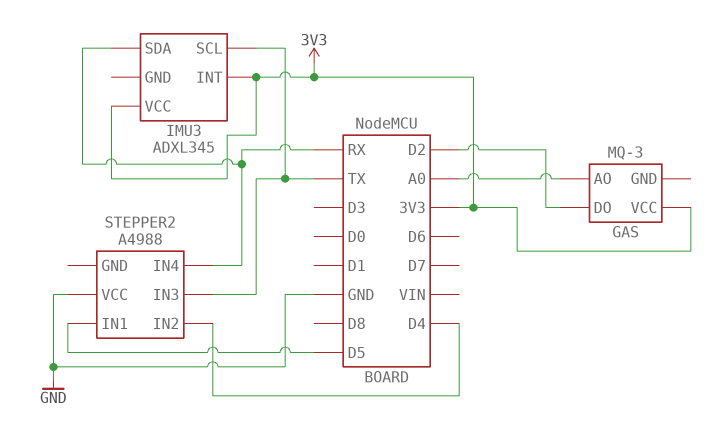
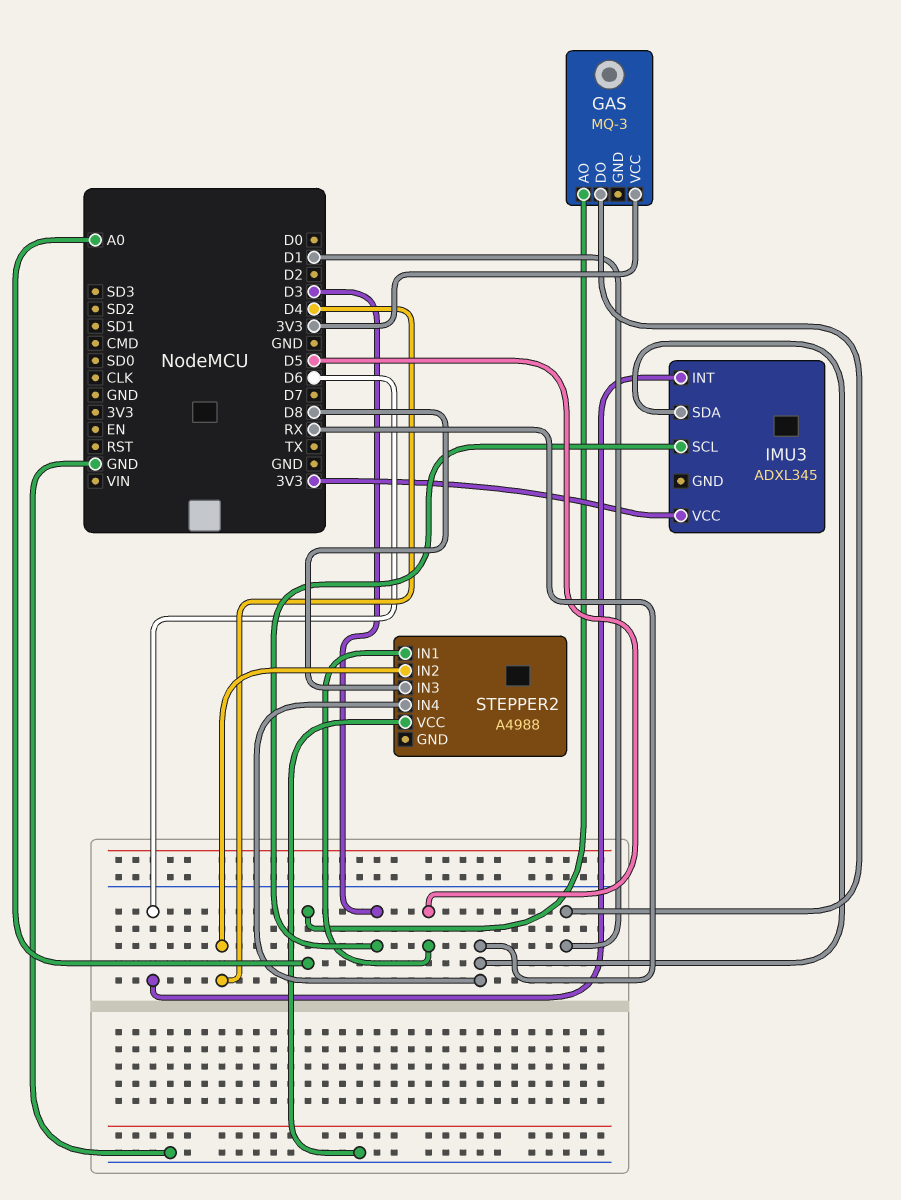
GAS pin DO: D2 -> D1
IMU3 pin INT: 3V3 -> D6
IMU3 pin SCL: TX -> D3
STEPPER2 pin IN3: TX -> D8

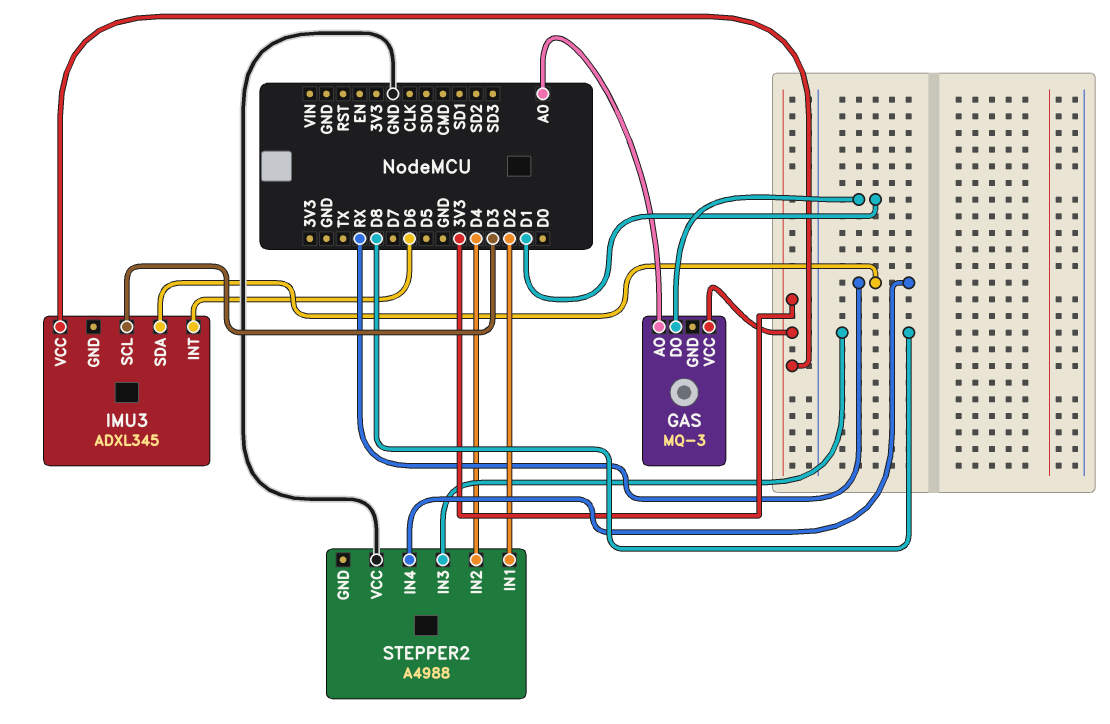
STEPPER2 pin IN1: D5 -> D2

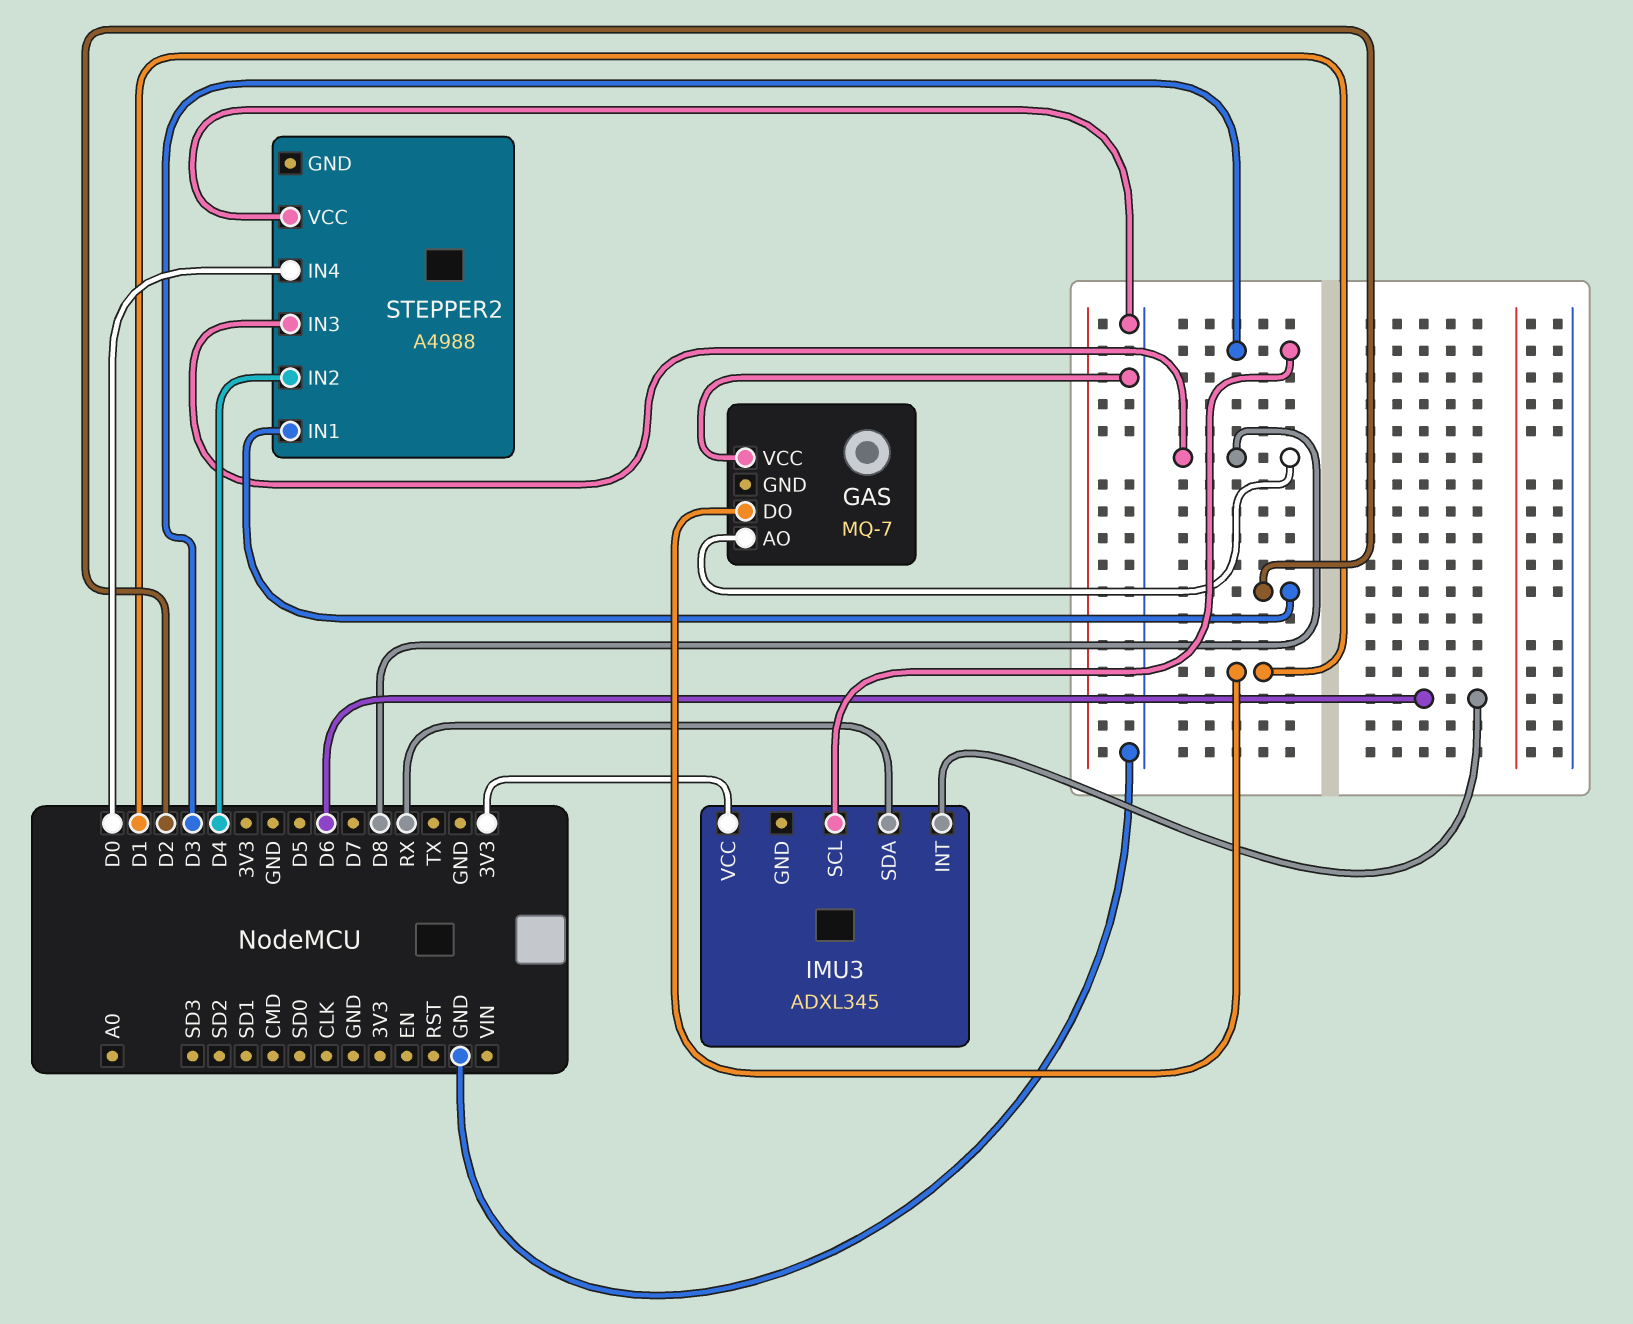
GAS: MQ-3 -> MQ-7
GAS pin AO: A0 -> D8
GAS pin VCC: 3V3 -> GND
STEPPER2 pin IN4: RX -> D0

